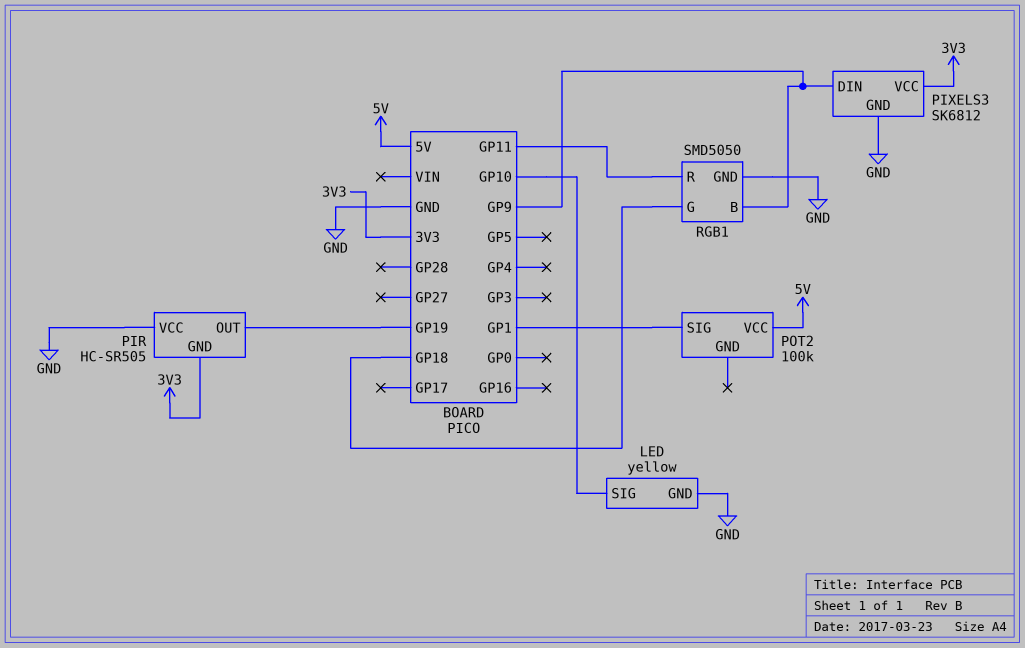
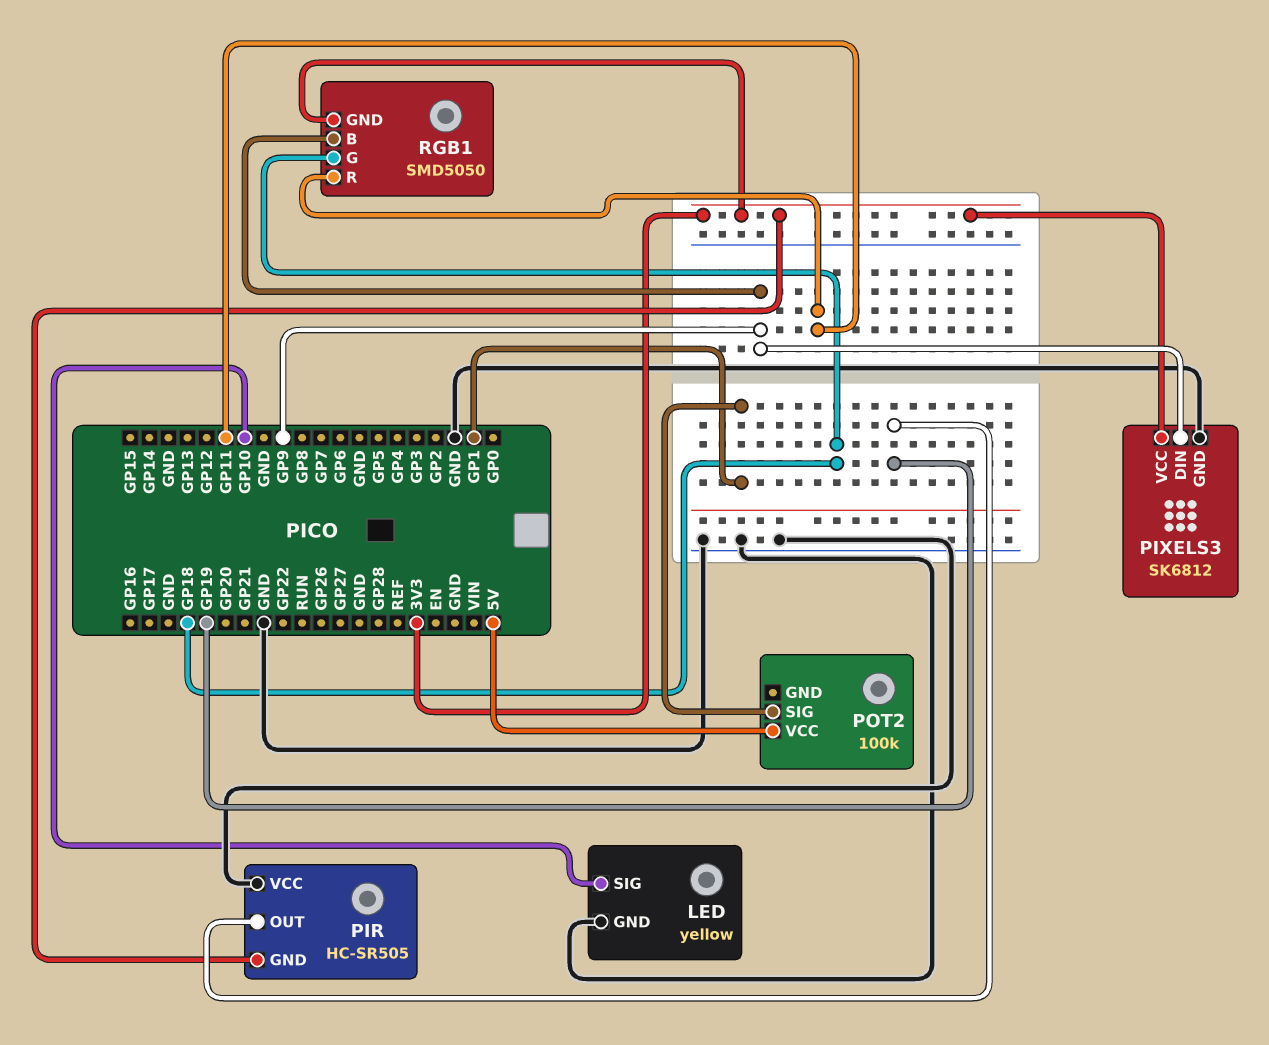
RGB1 pin GND: GND -> 3V3

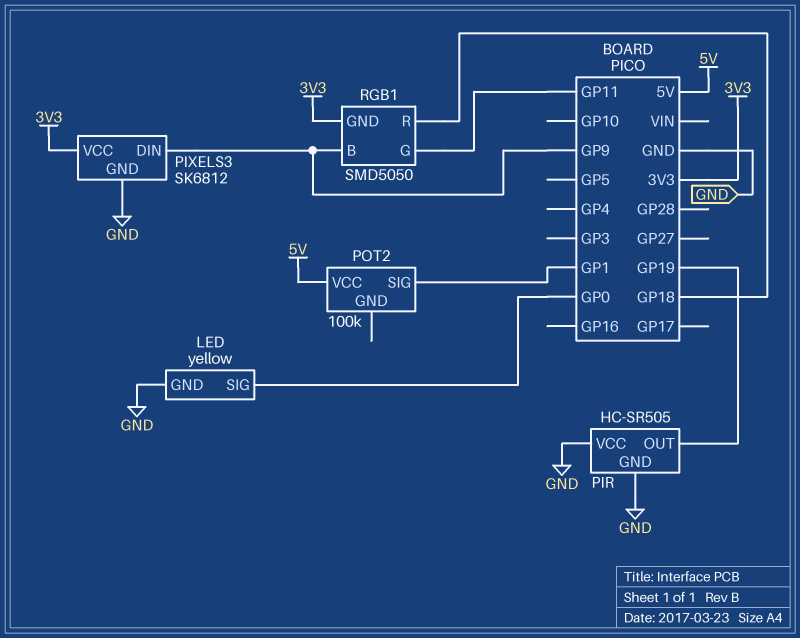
LED pin SIG: GP10 -> GP0
PIR pin GND: 3V3 -> GND
RGB1 pin G: GP18 -> GP11
RGB1 pin R: GP11 -> GP18

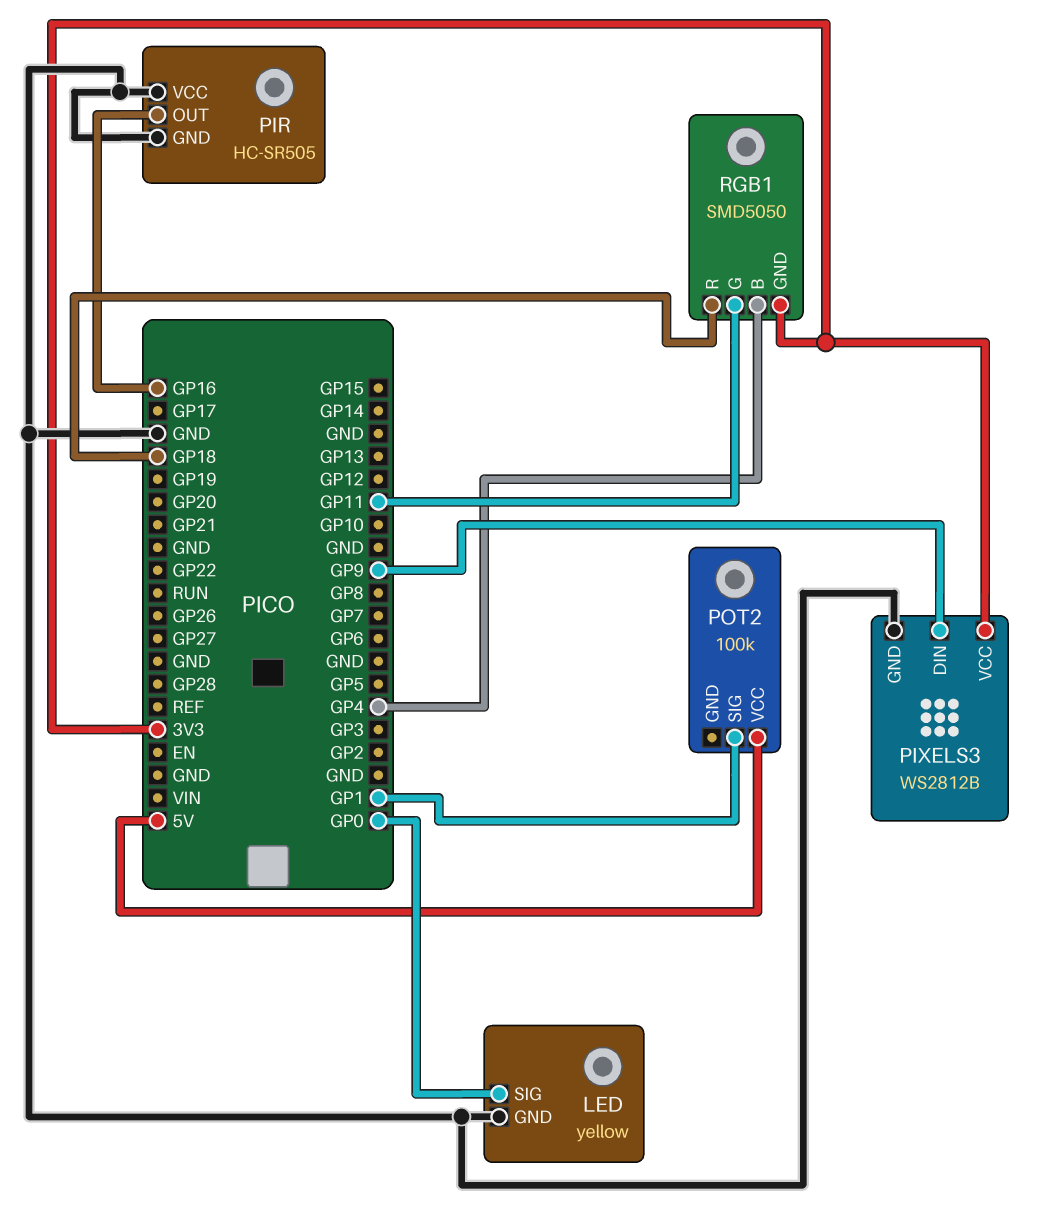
PIR pin OUT: GP19 -> GP16
PIXELS3: SK6812 -> WS2812B
RGB1 pin B: GP9 -> GP4

